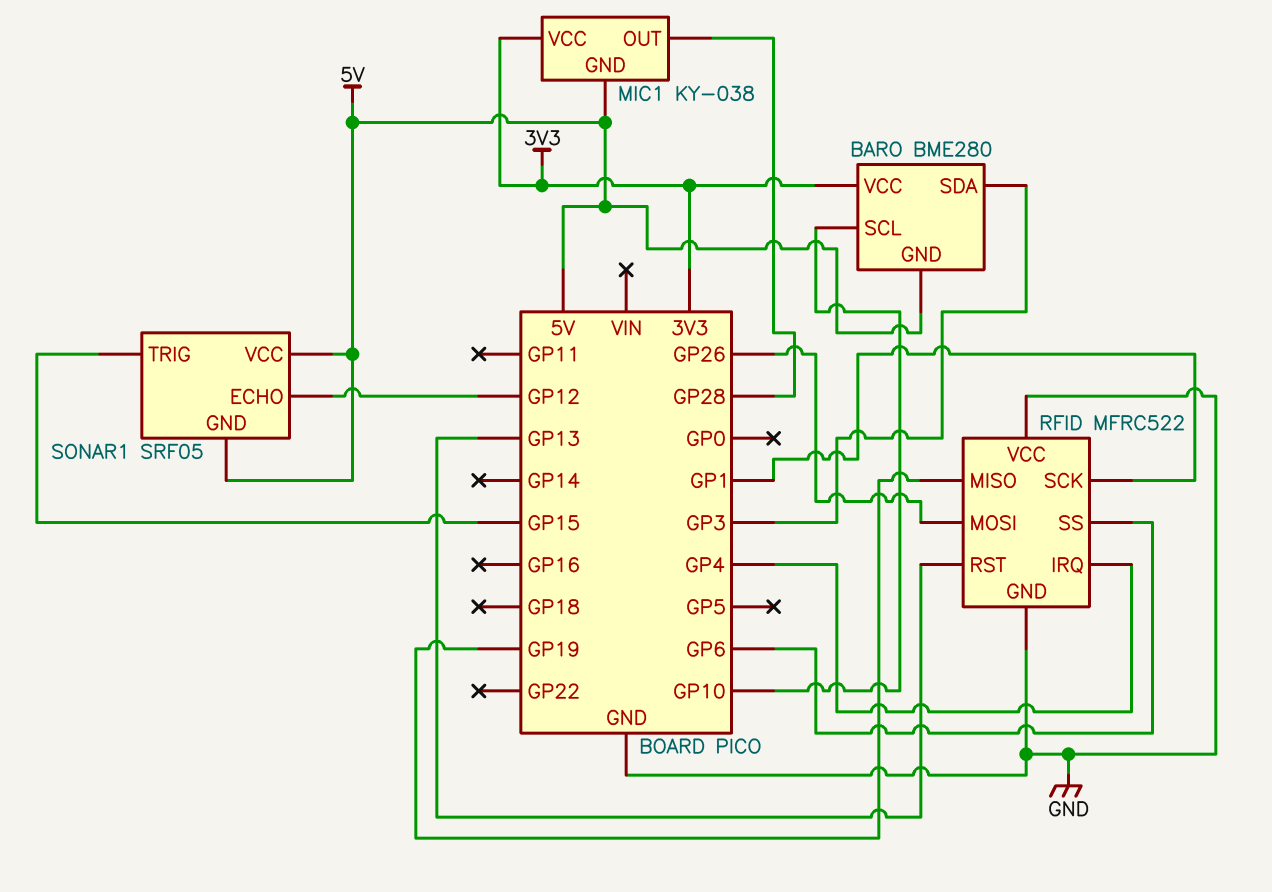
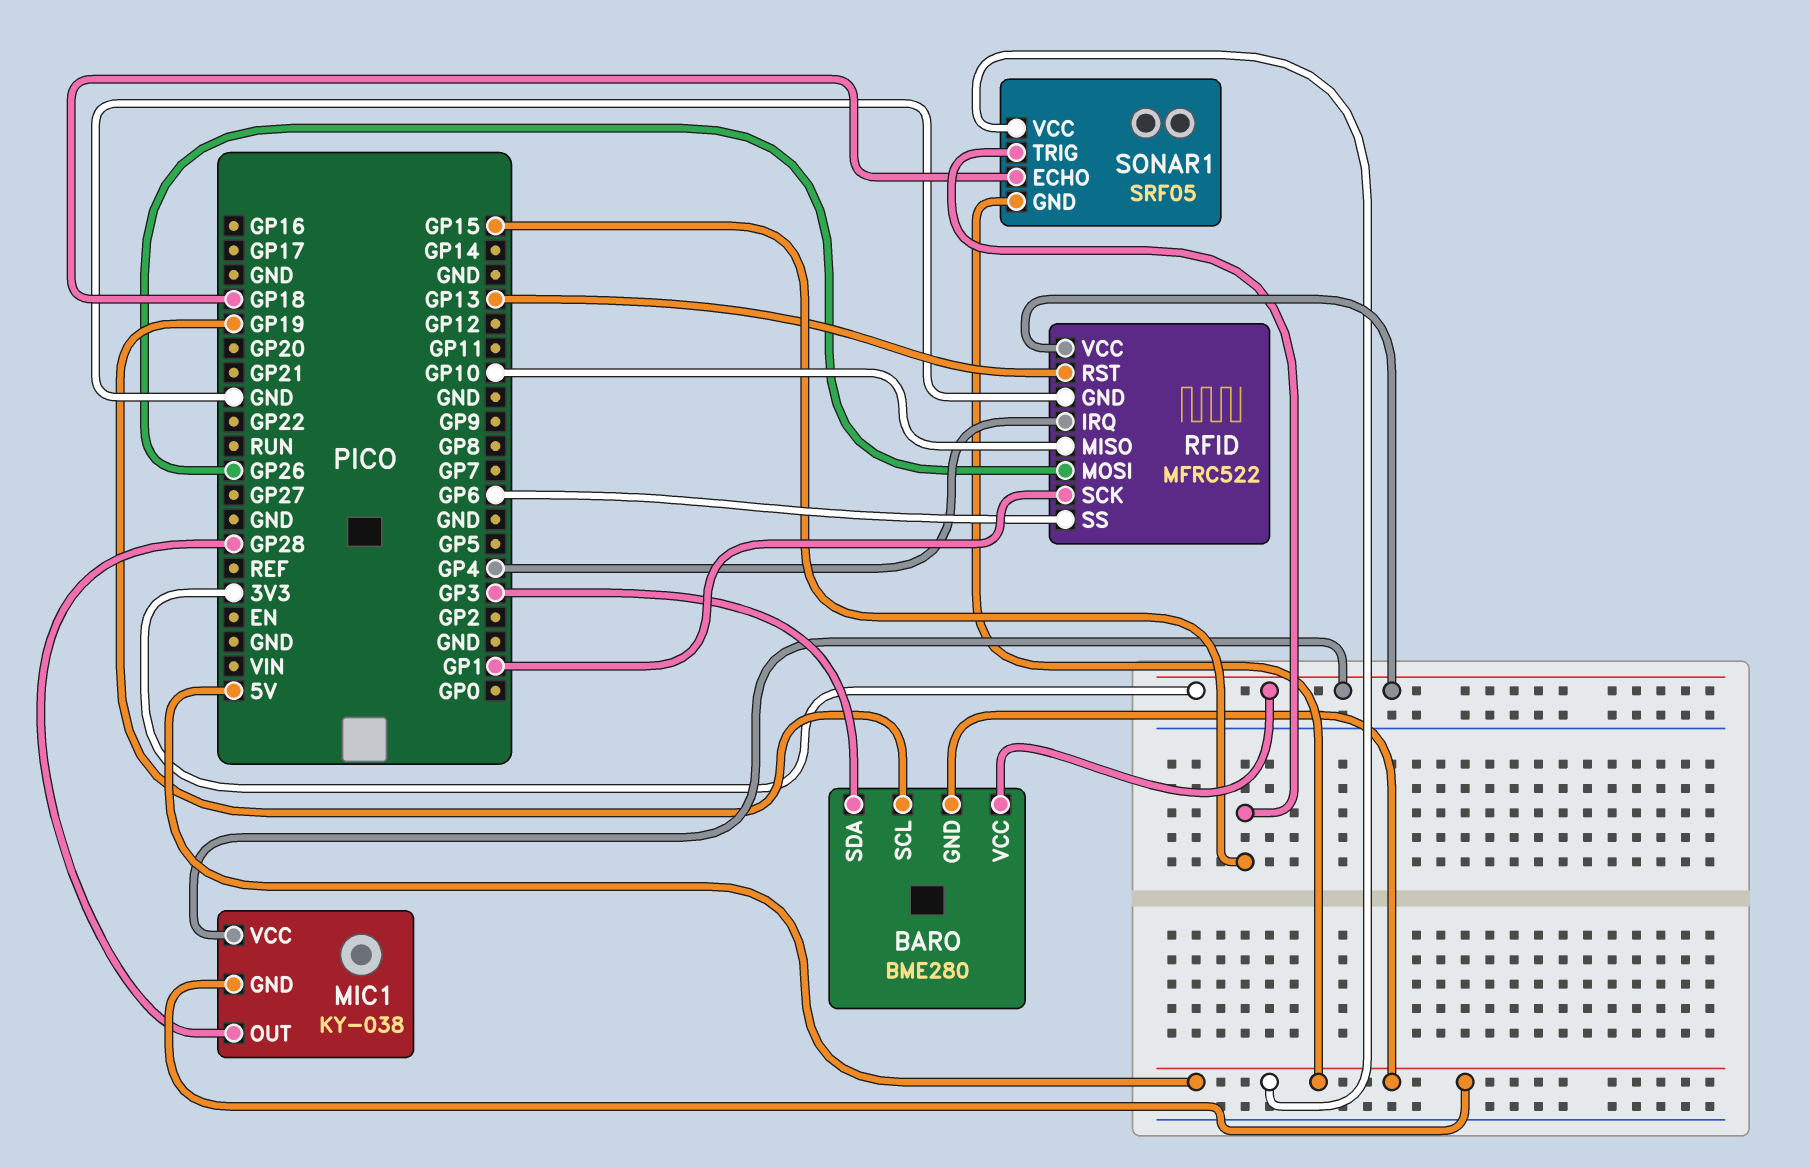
BARO pin SCL: GP10 -> GP19
RFID pin MISO: GP19 -> GP10
RFID pin VCC: GND -> 3V3
SONAR1 pin ECHO: GP12 -> GP18

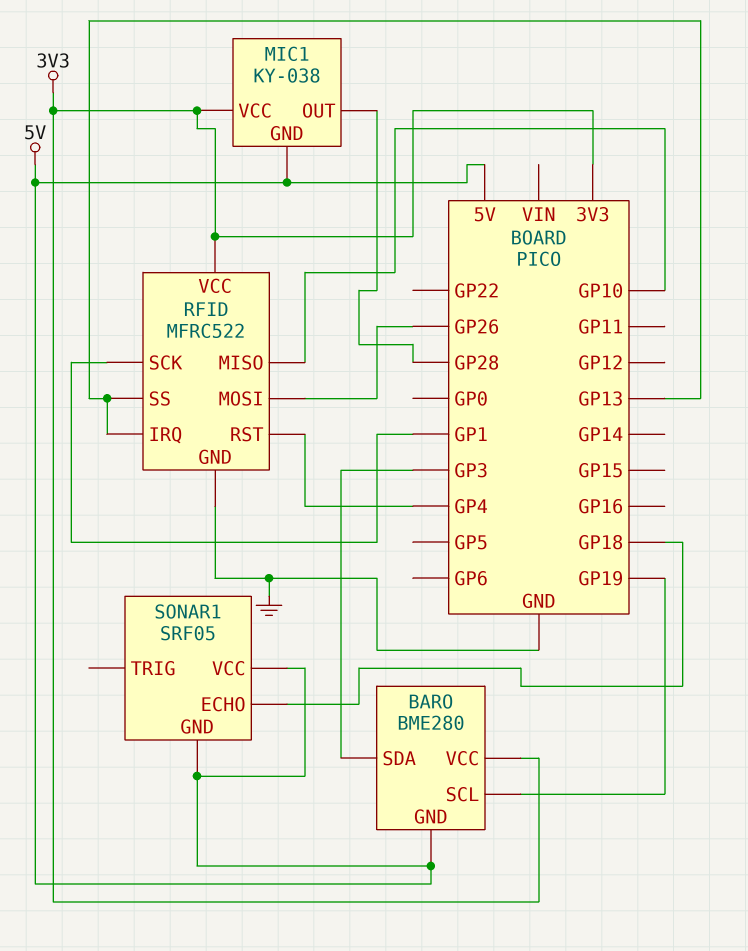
RFID pin IRQ: GP4 -> GP13
RFID pin RST: GP13 -> GP4
RFID pin SS: GP6 -> GP13
SONAR1 pin TRIG: GP15 -> none

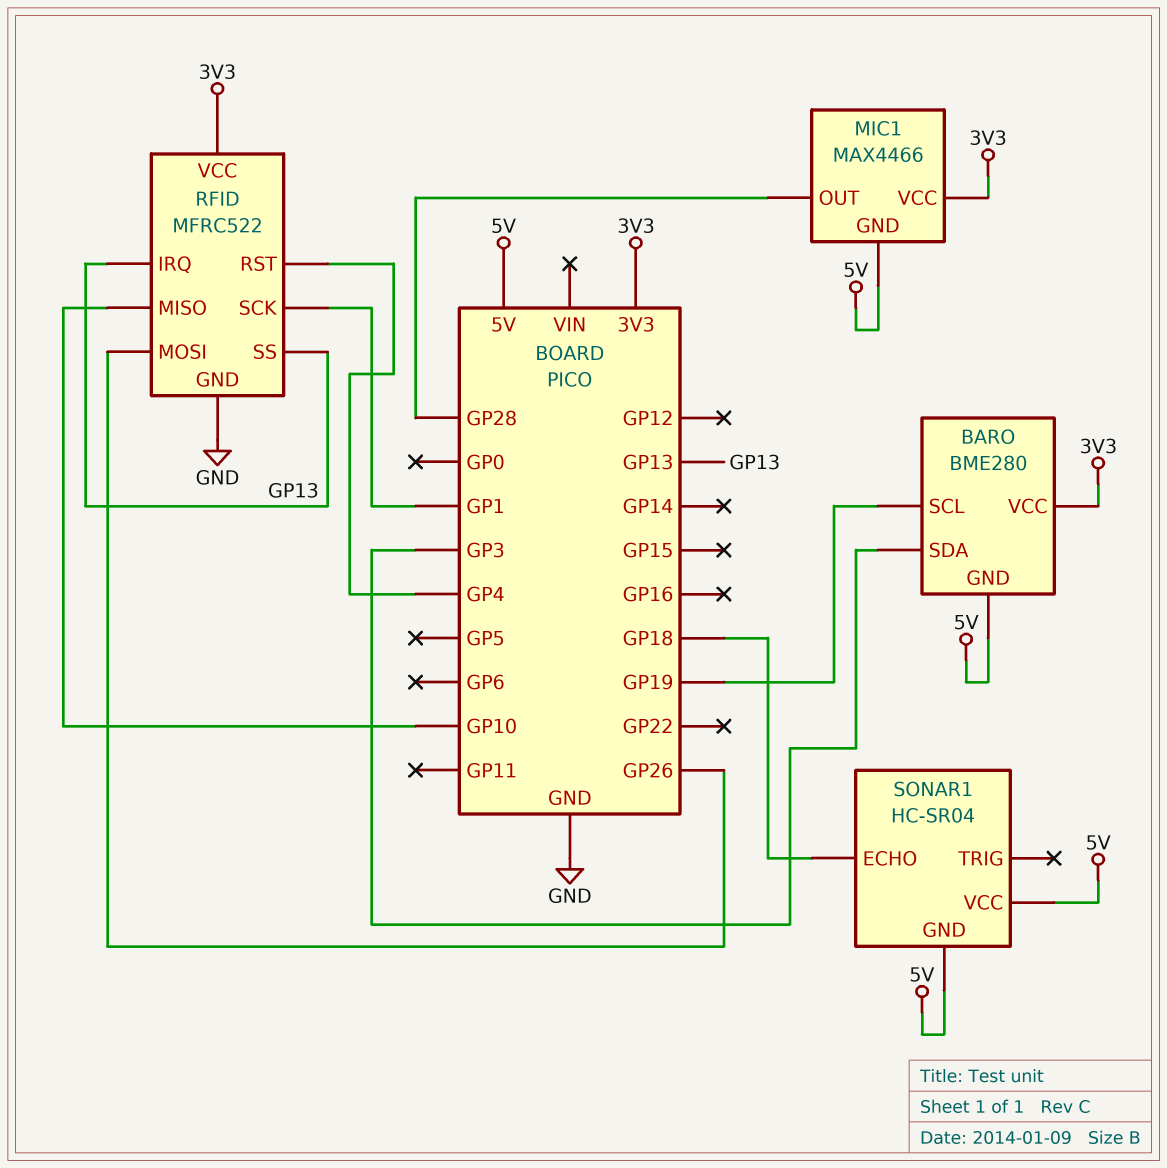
MIC1: KY-038 -> MAX4466
SONAR1: SRF05 -> HC-SR04

